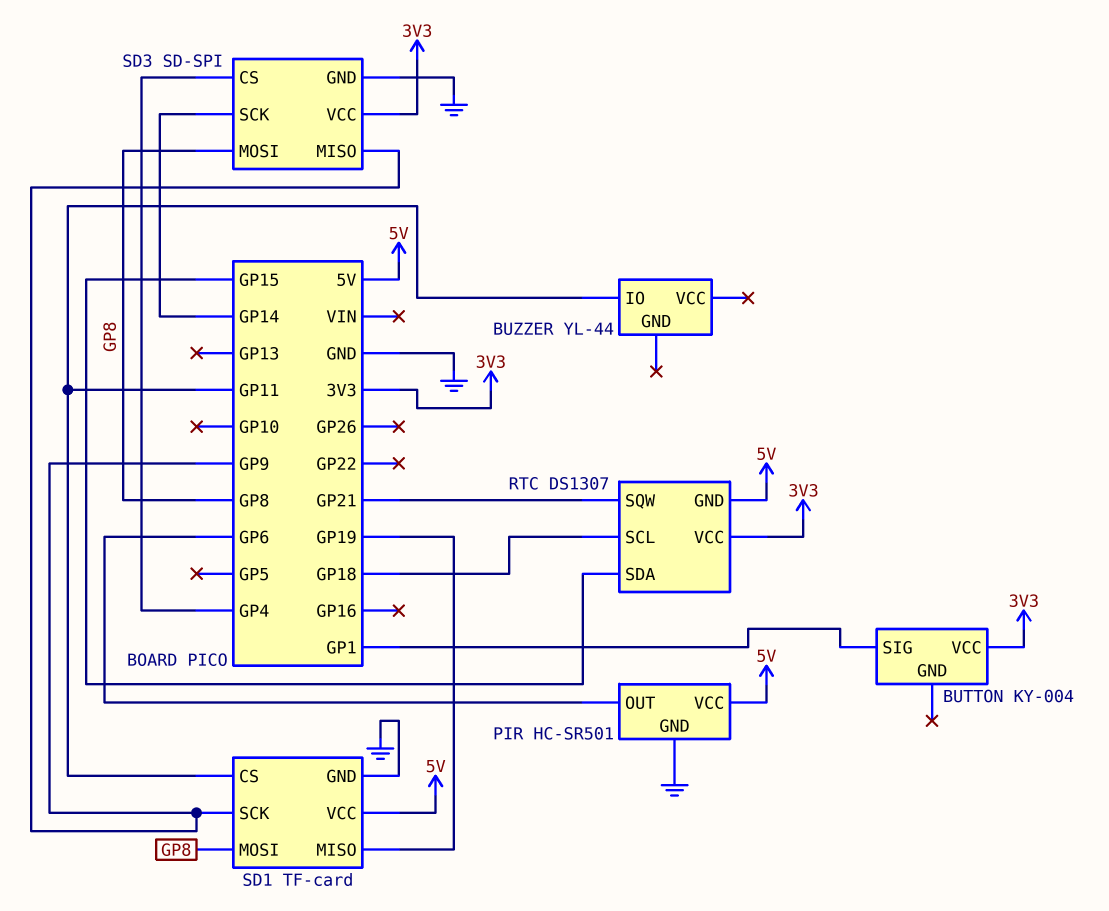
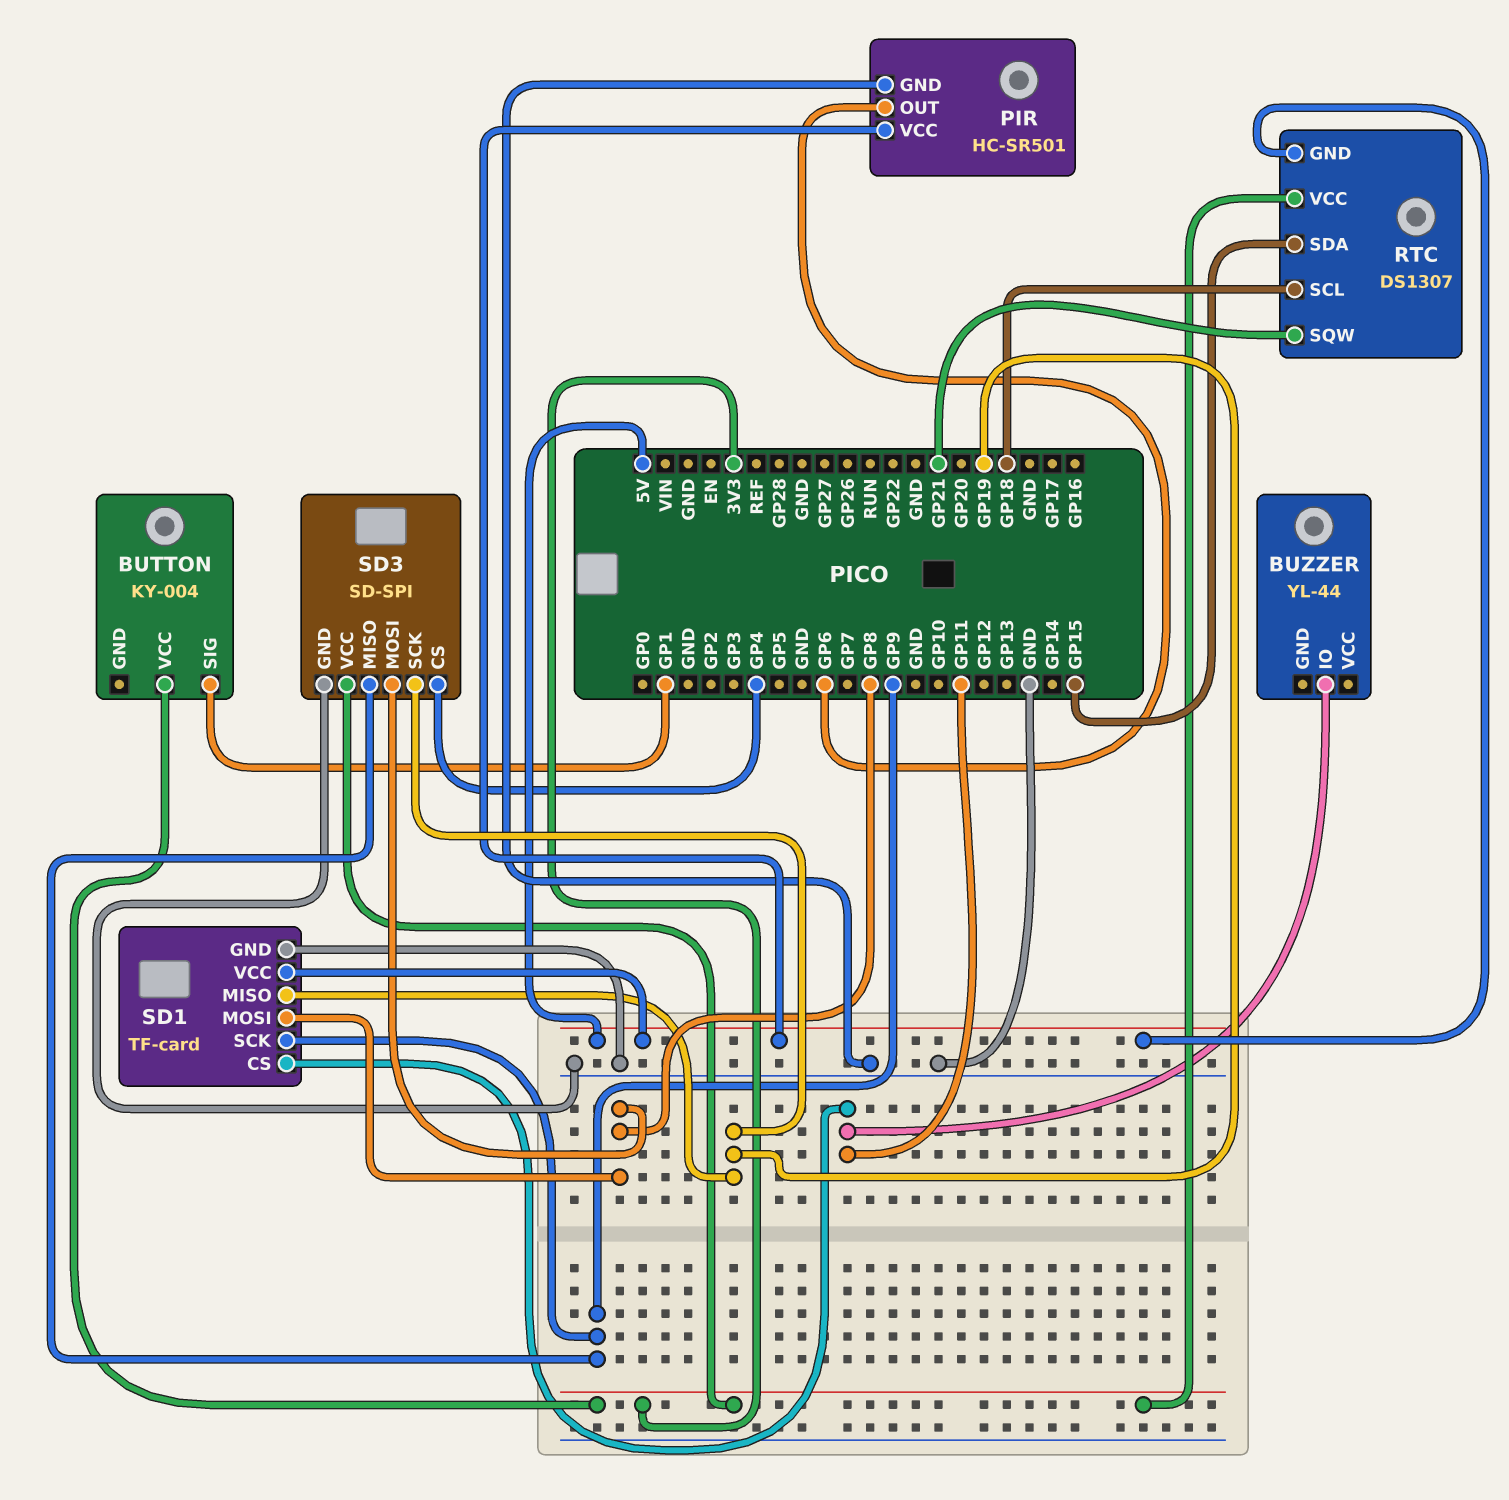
SD3 pin SCK: GP14 -> GP19

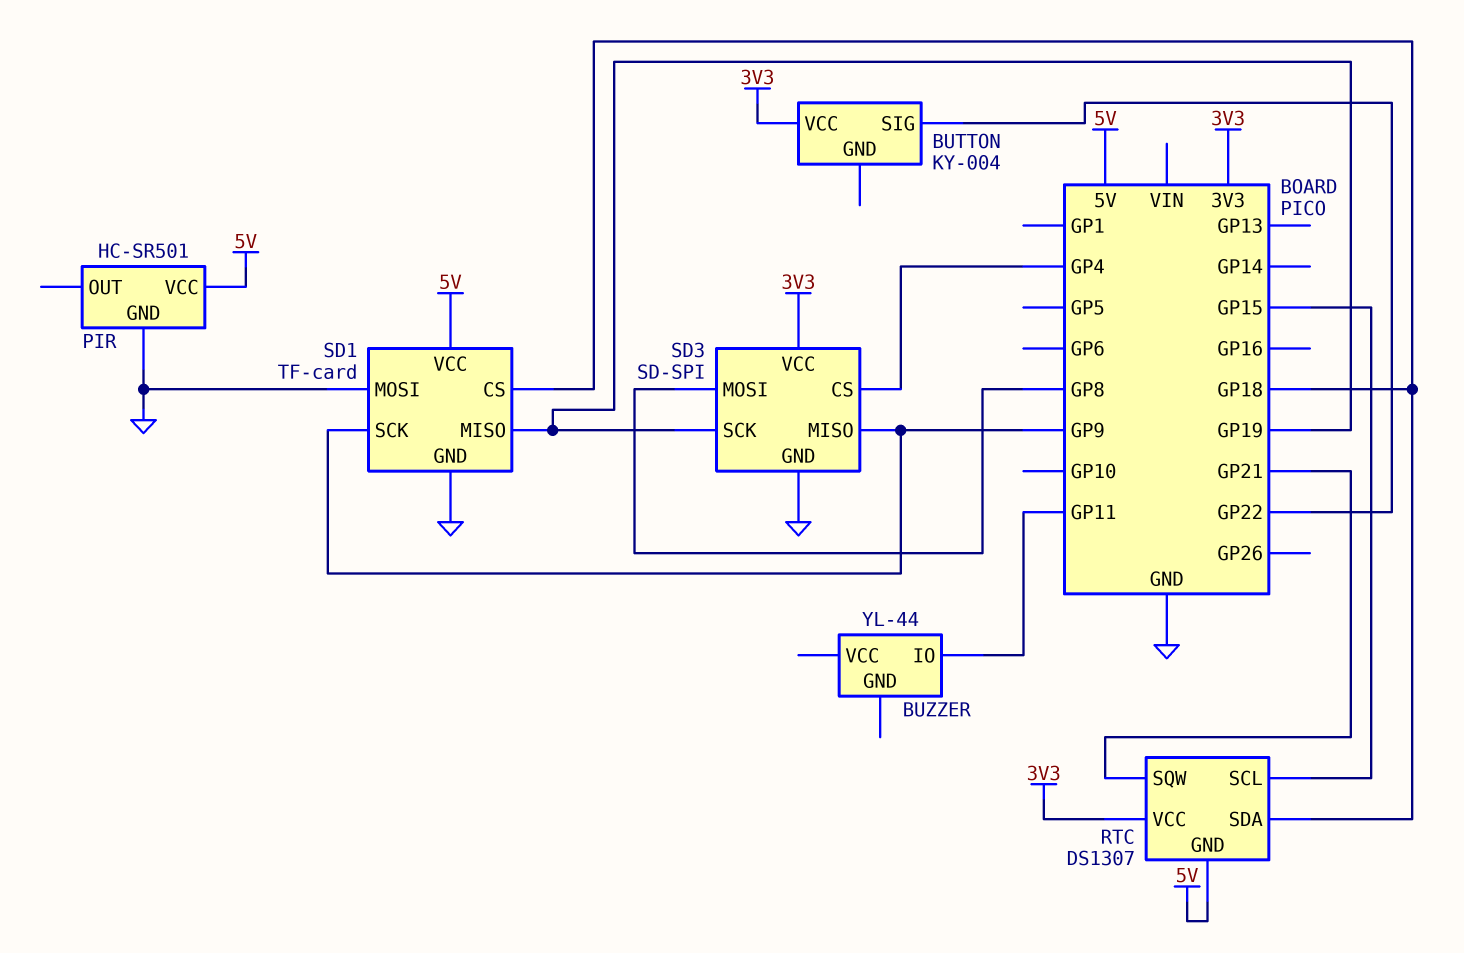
BUTTON pin SIG: GP1 -> GP22
PIR pin OUT: GP6 -> none
RTC pin SCL: GP18 -> GP15
RTC pin SDA: GP15 -> GP18
SD1 pin CS: GP11 -> GP18
SD1 pin MOSI: GP8 -> GND

